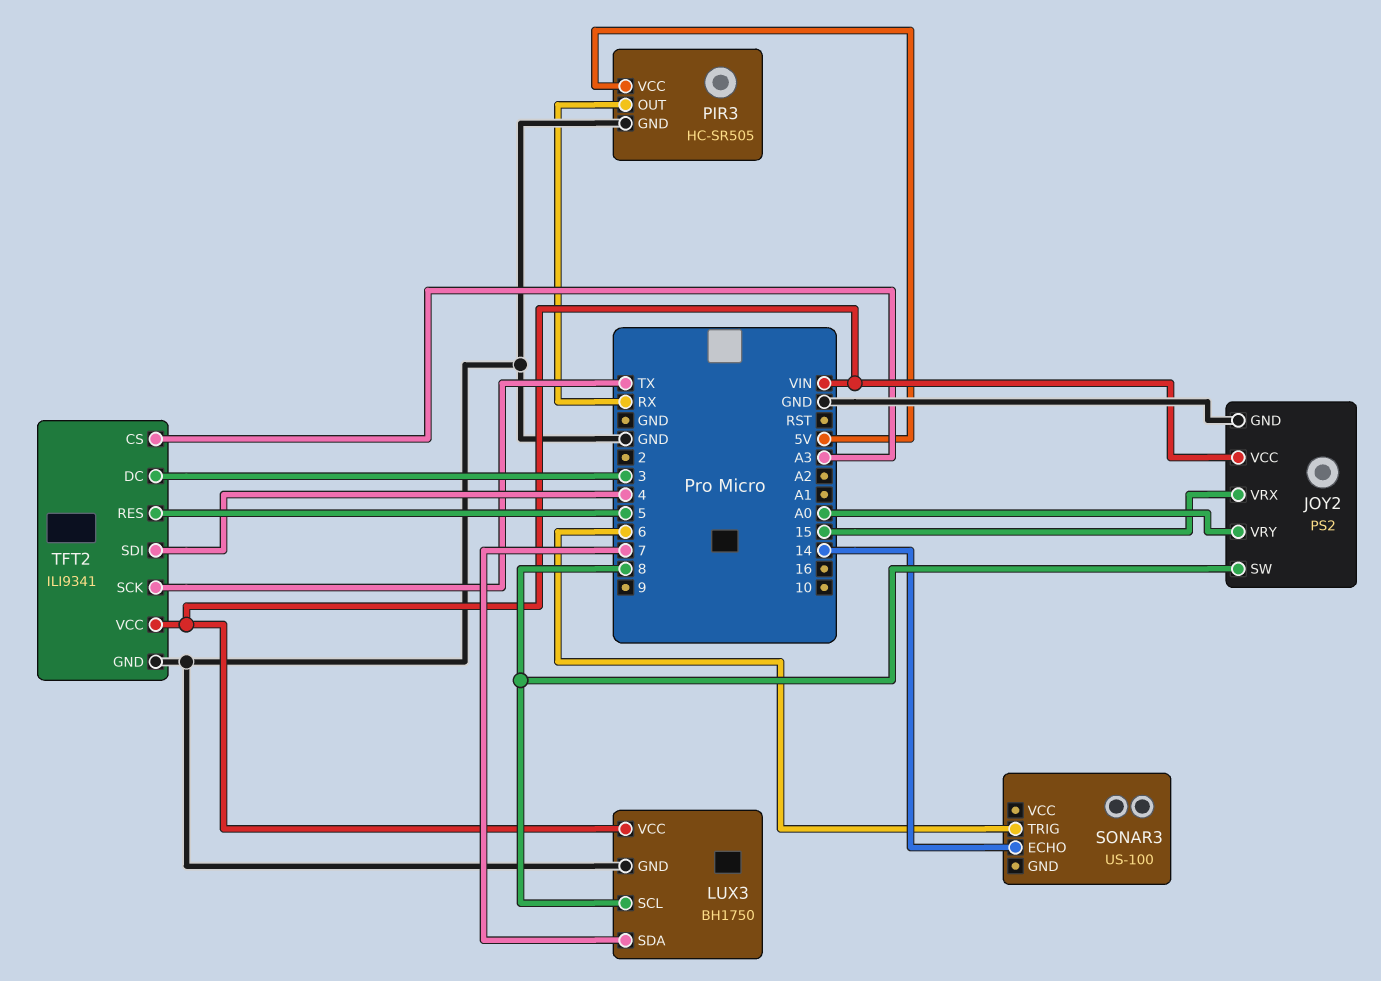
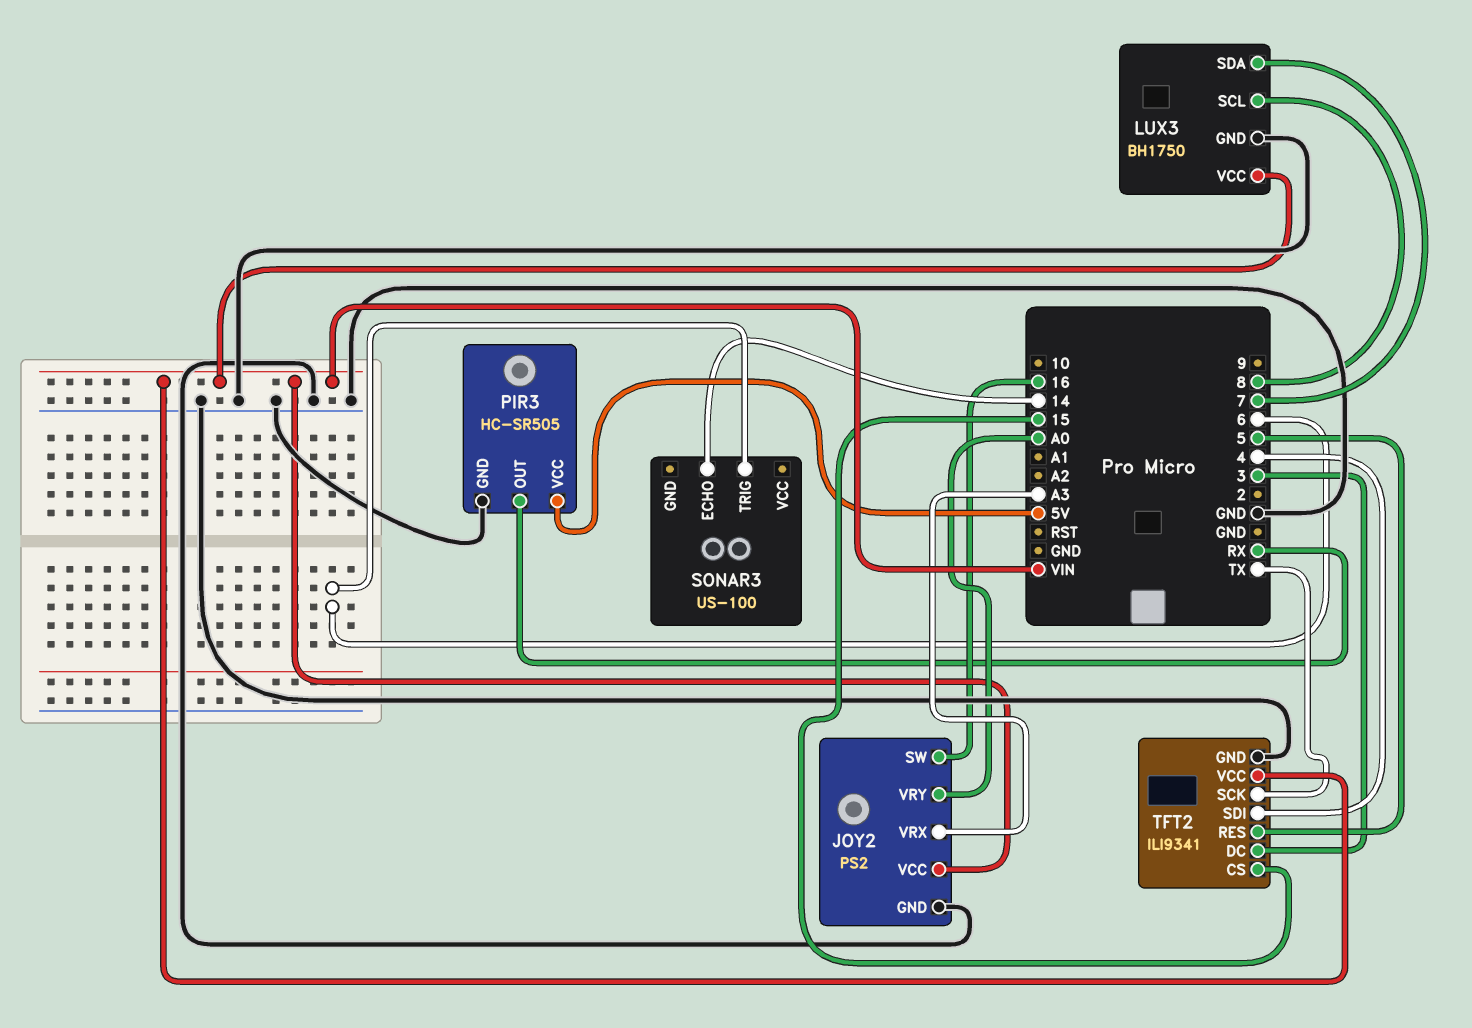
JOY2 pin SW: 8 -> 16
JOY2 pin VRX: 15 -> A3
TFT2 pin CS: A3 -> 15

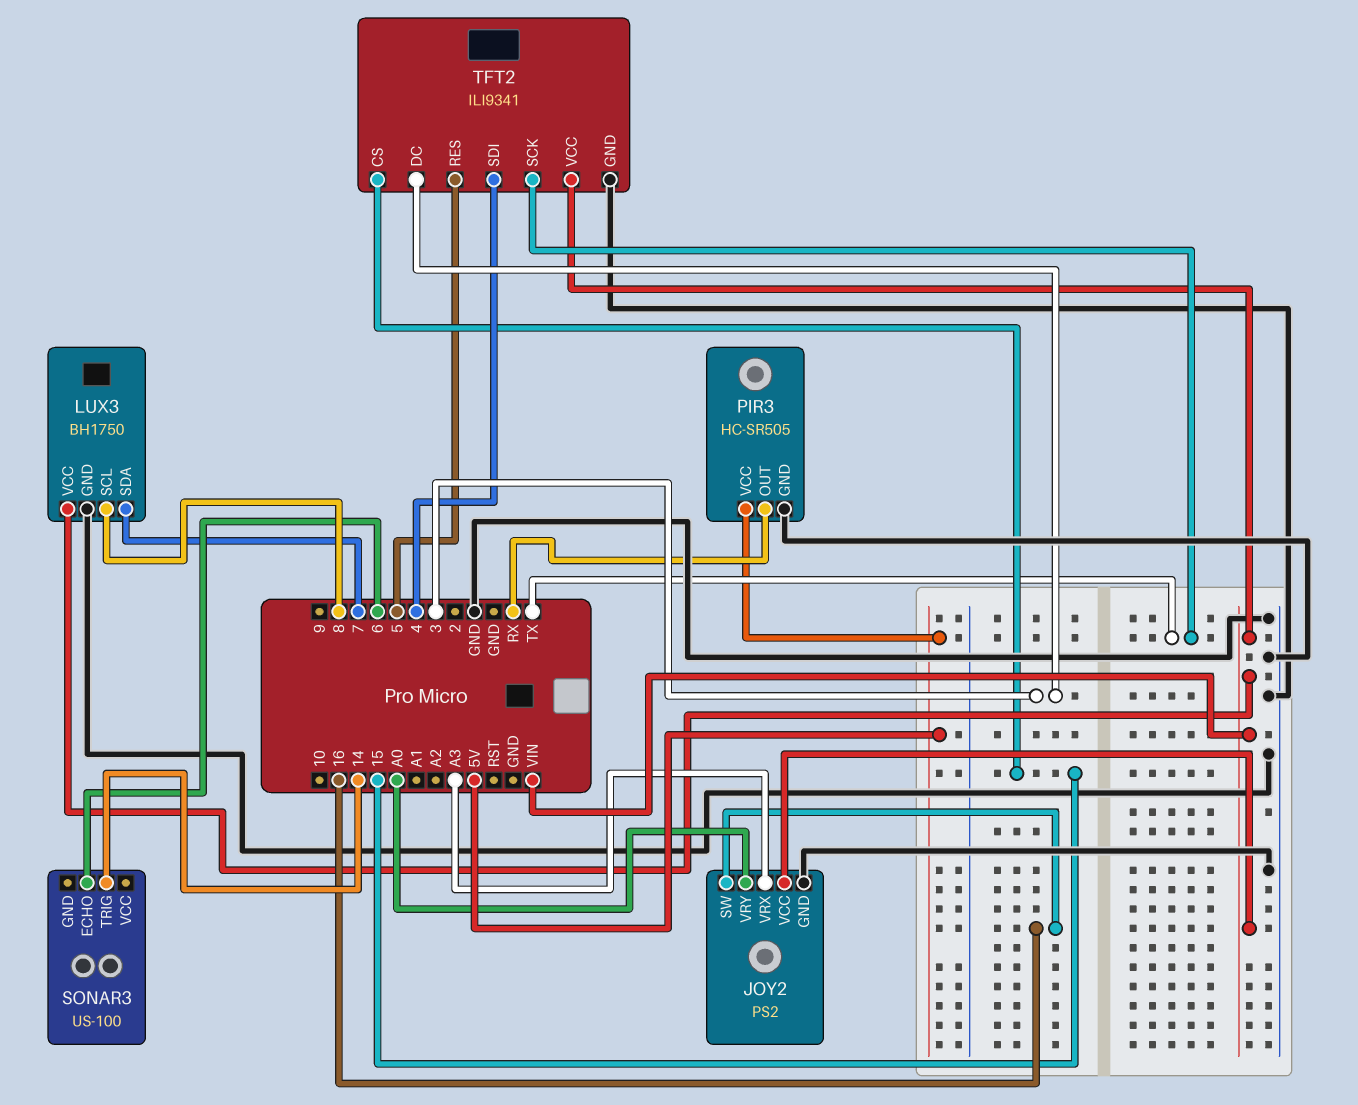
SONAR3 pin ECHO: 14 -> 6
SONAR3 pin TRIG: 6 -> 14

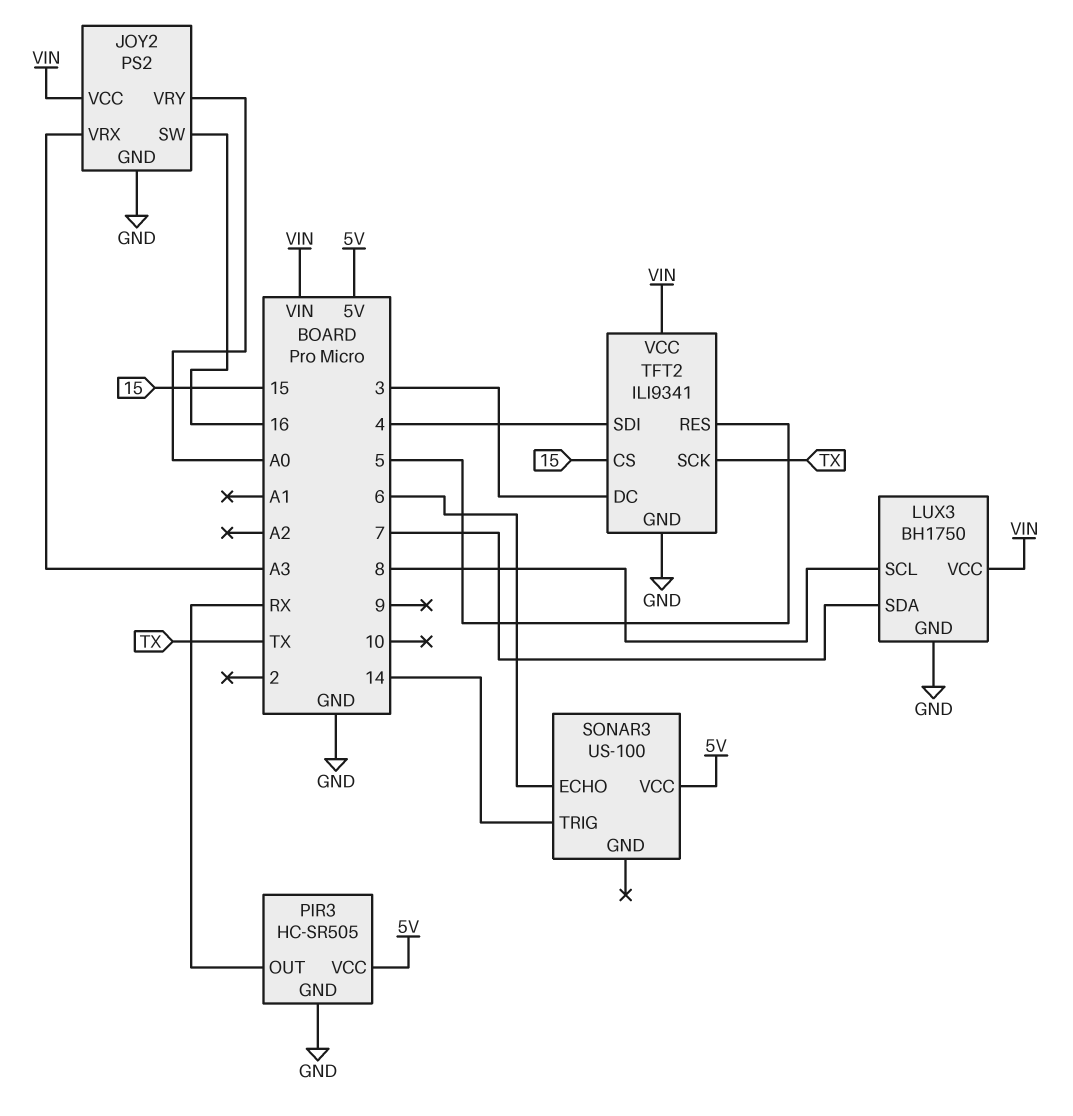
SONAR3 pin VCC: none -> 5V

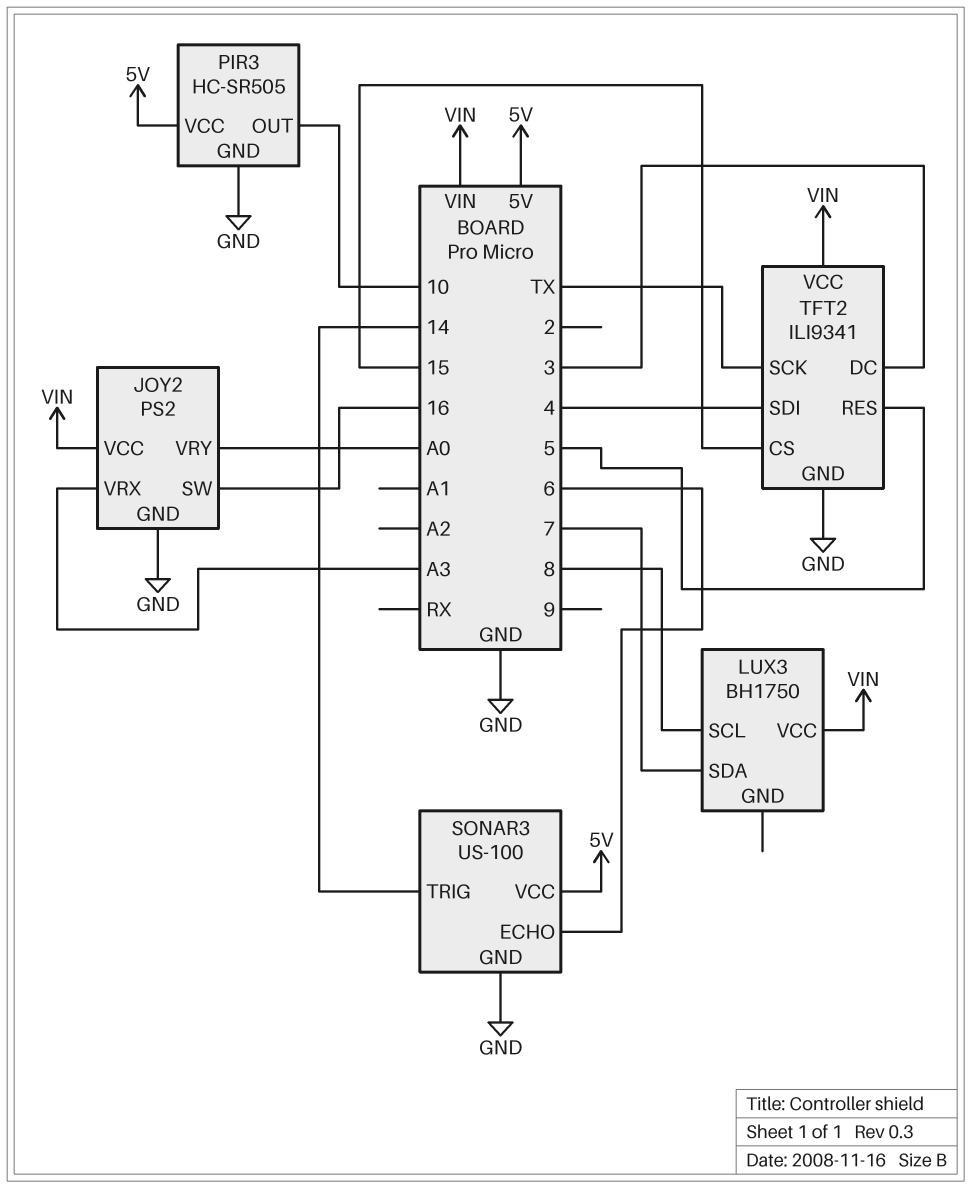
LUX3 pin GND: GND -> none
PIR3 pin OUT: RX -> 10
SONAR3 pin GND: none -> GND

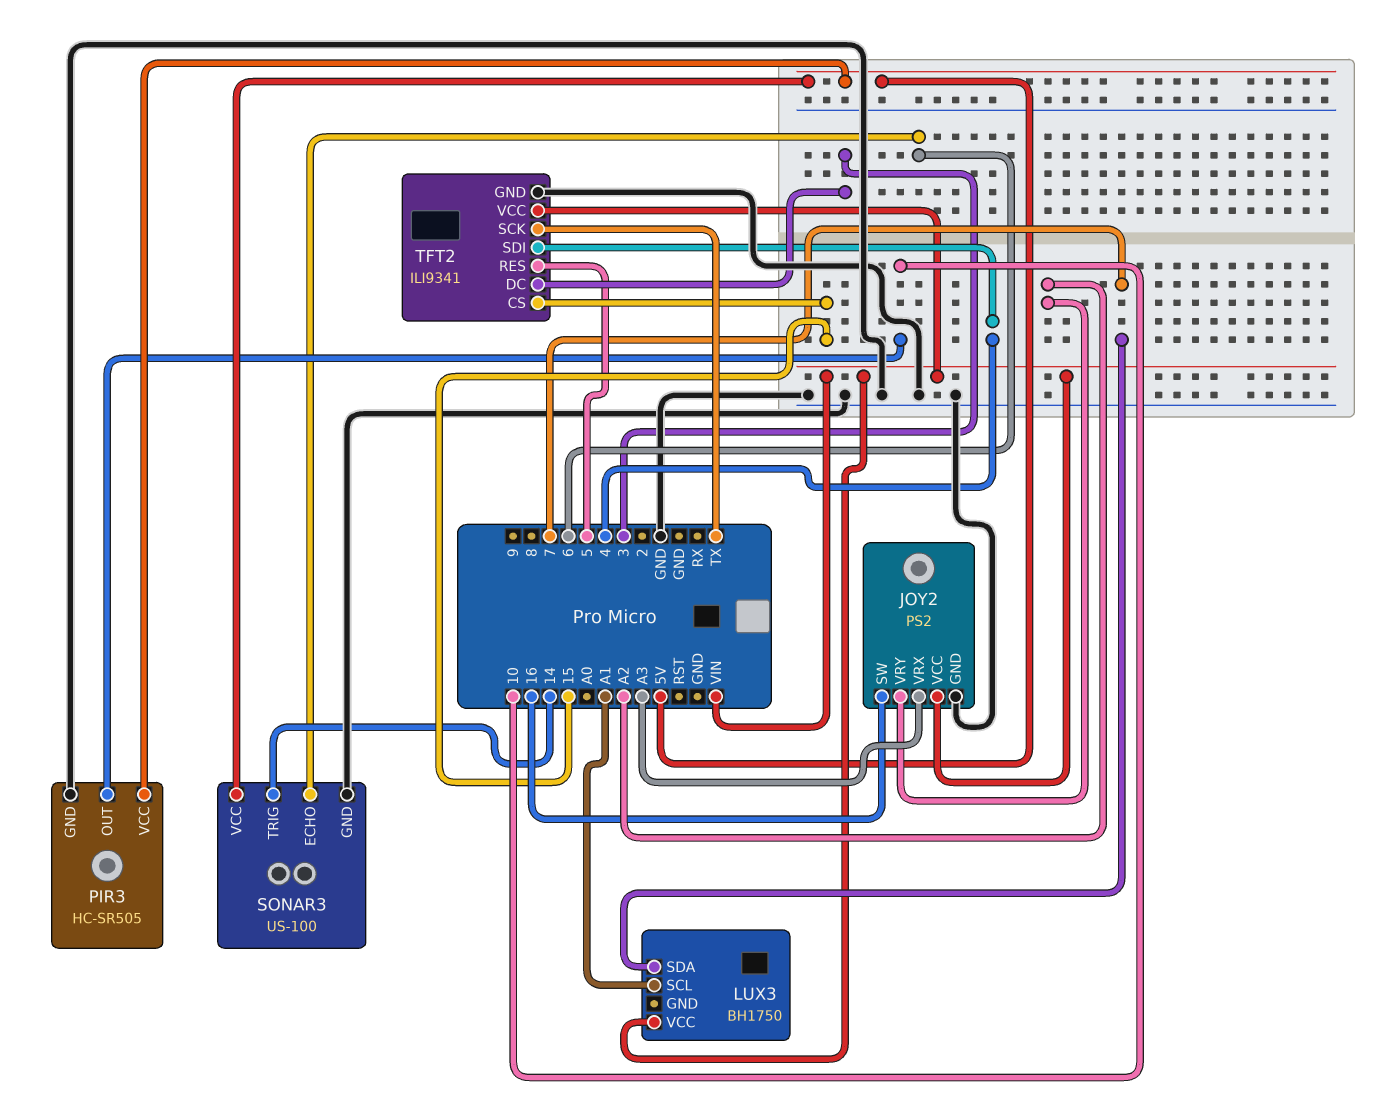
JOY2 pin VRY: A0 -> A2
LUX3 pin SCL: 8 -> A1

